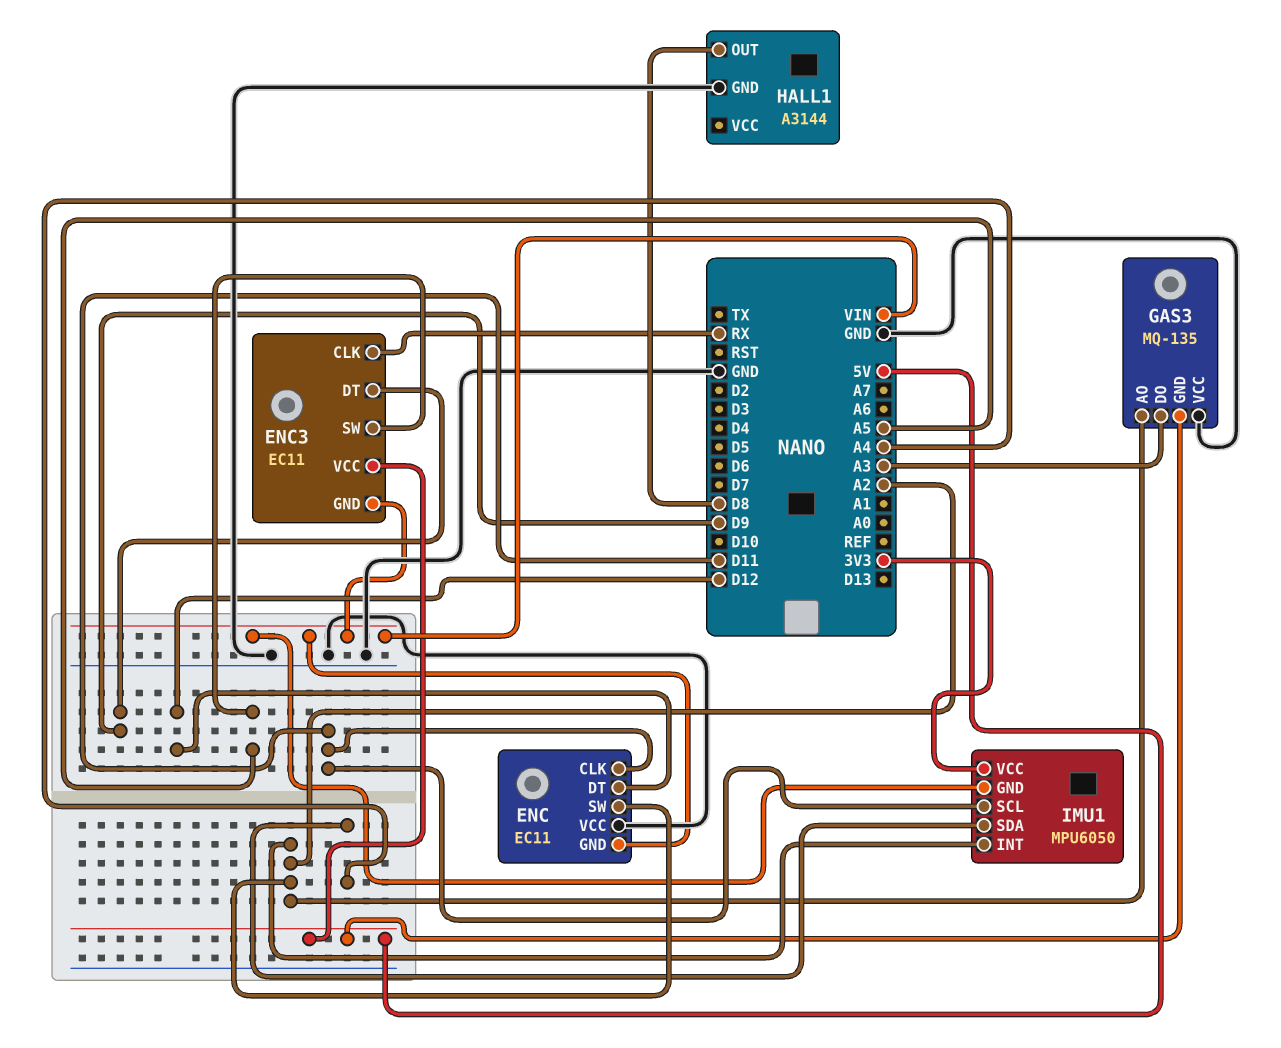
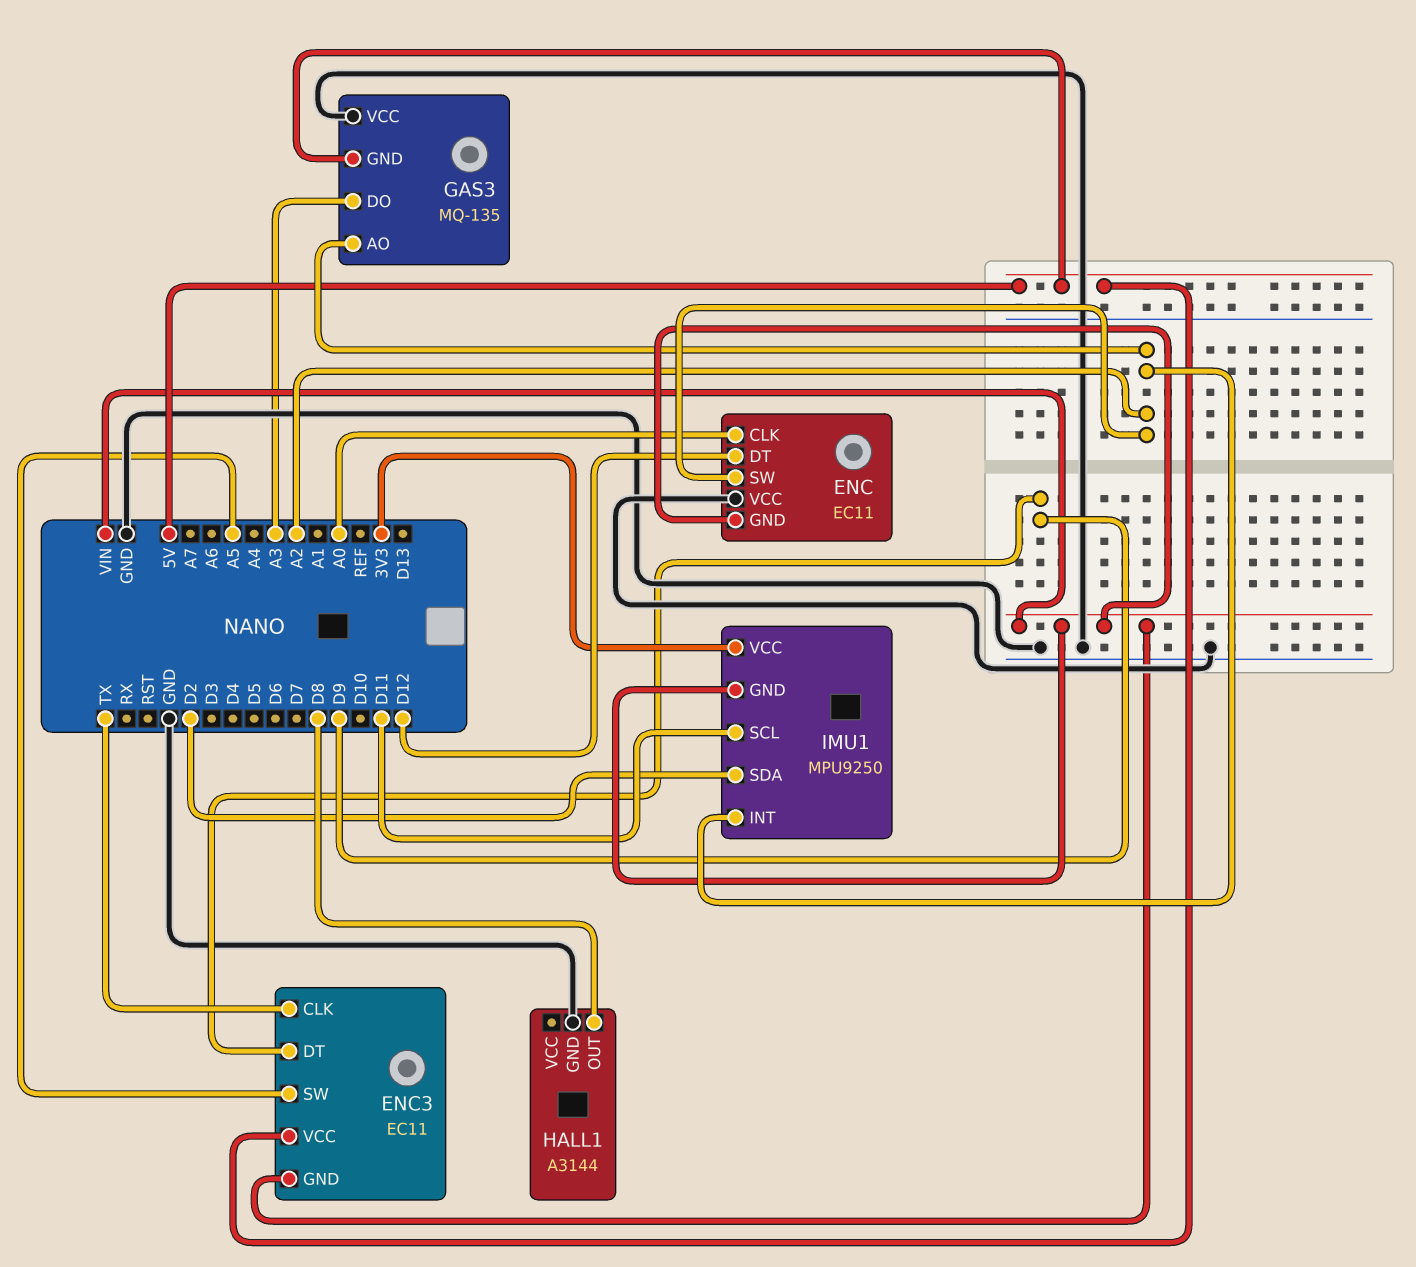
ENC pin CLK: D11 -> A0
ENC3 pin CLK: RX -> TX
IMU1: MPU6050 -> MPU9250
IMU1 pin SDA: A4 -> D2

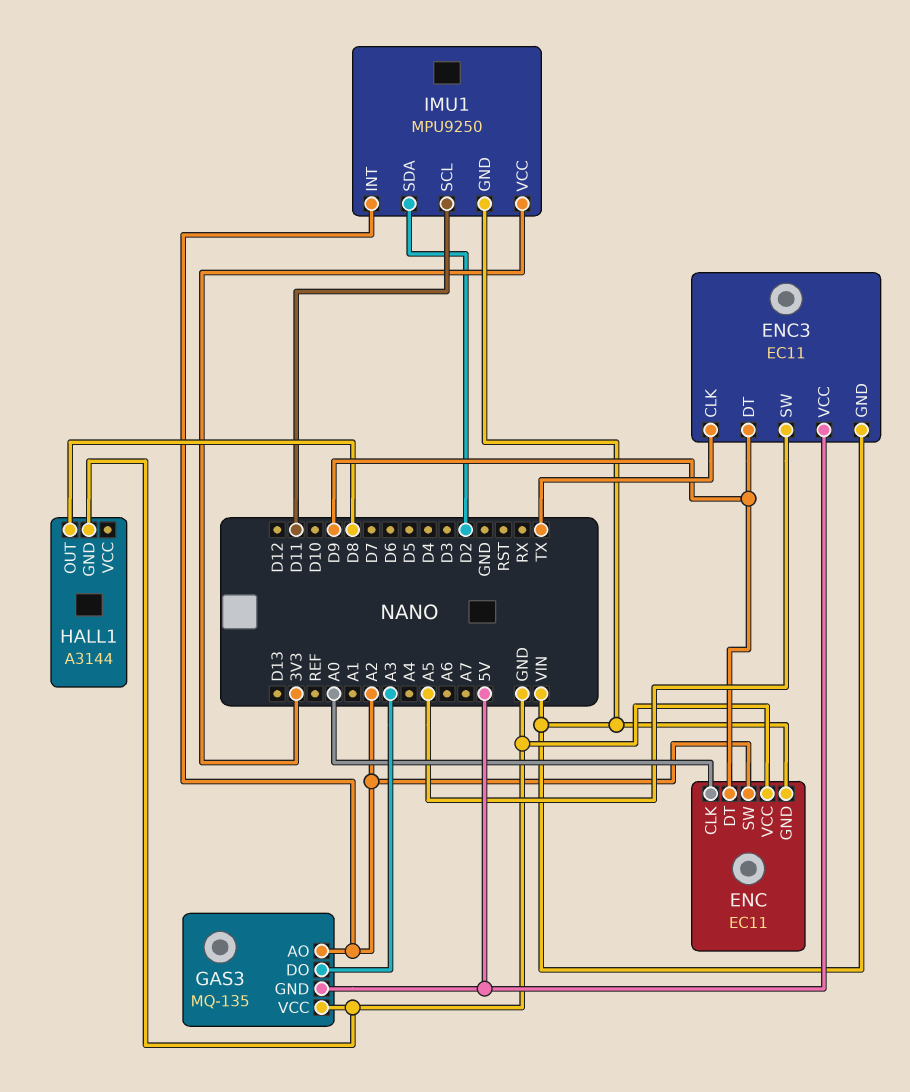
ENC pin DT: D12 -> D9

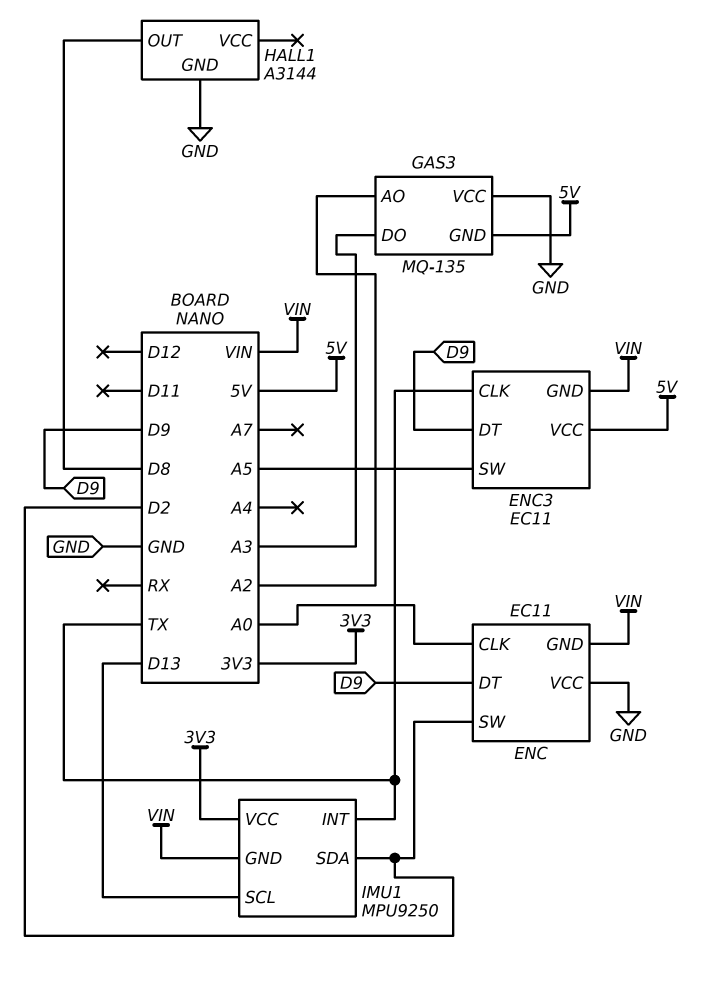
ENC pin SW: A2 -> D2
IMU1 pin INT: A2 -> TX
IMU1 pin SCL: D11 -> D13

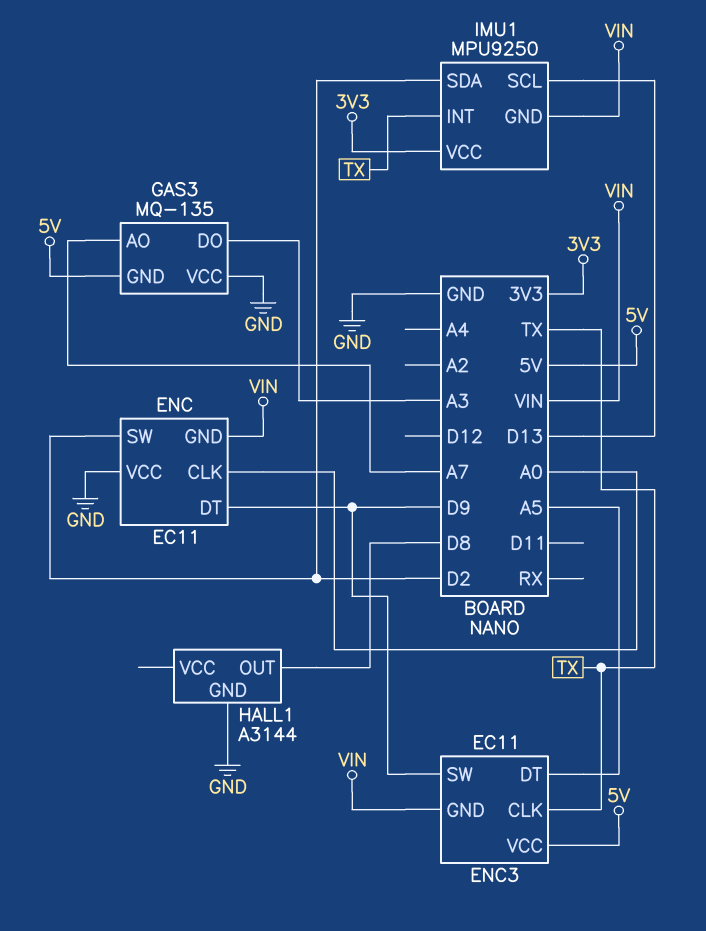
ENC3 pin DT: D9 -> A5
ENC3 pin SW: A5 -> D9
GAS3 pin AO: A2 -> A7

